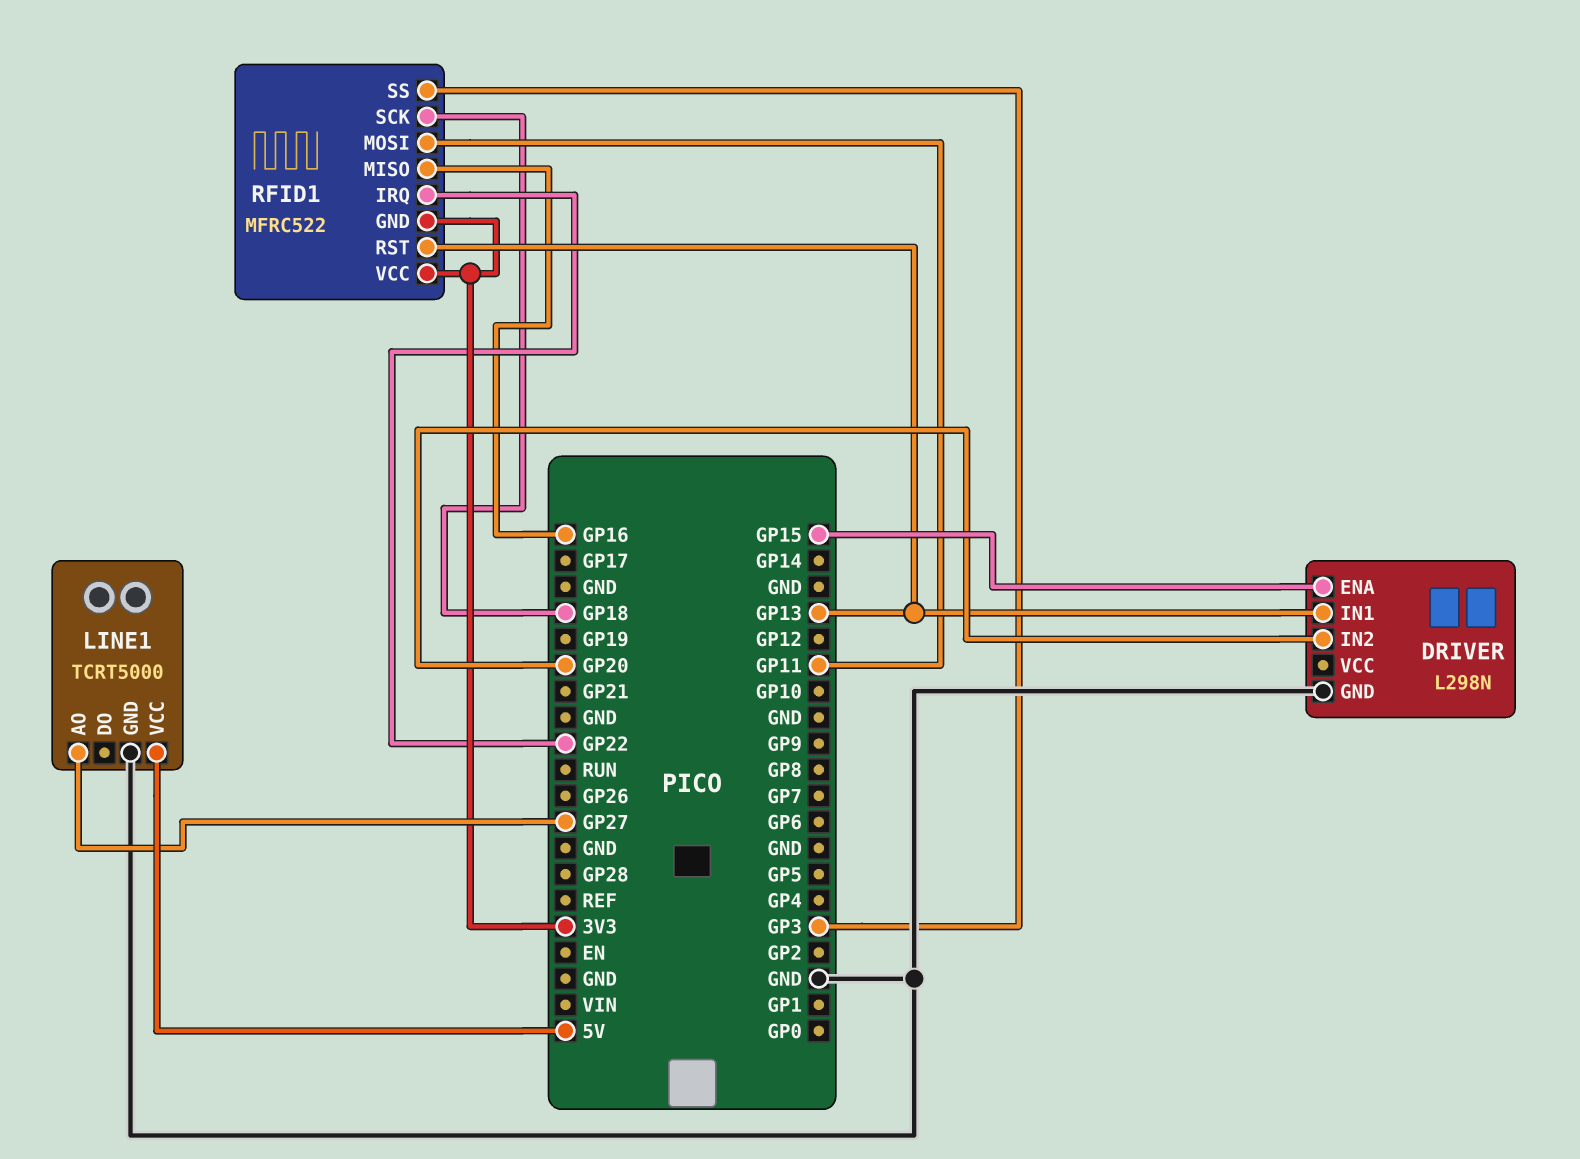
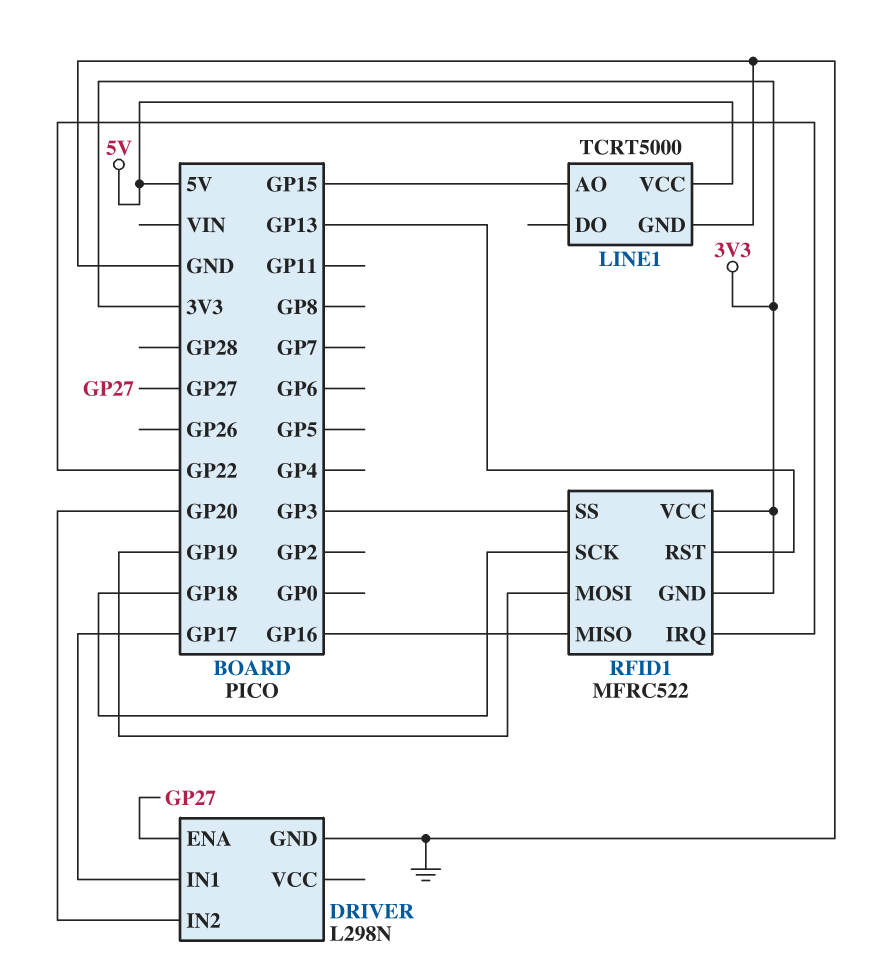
DRIVER pin ENA: GP15 -> GP27
DRIVER pin IN1: GP13 -> GP17
LINE1 pin AO: GP27 -> GP15
RFID1 pin MOSI: GP11 -> GP19

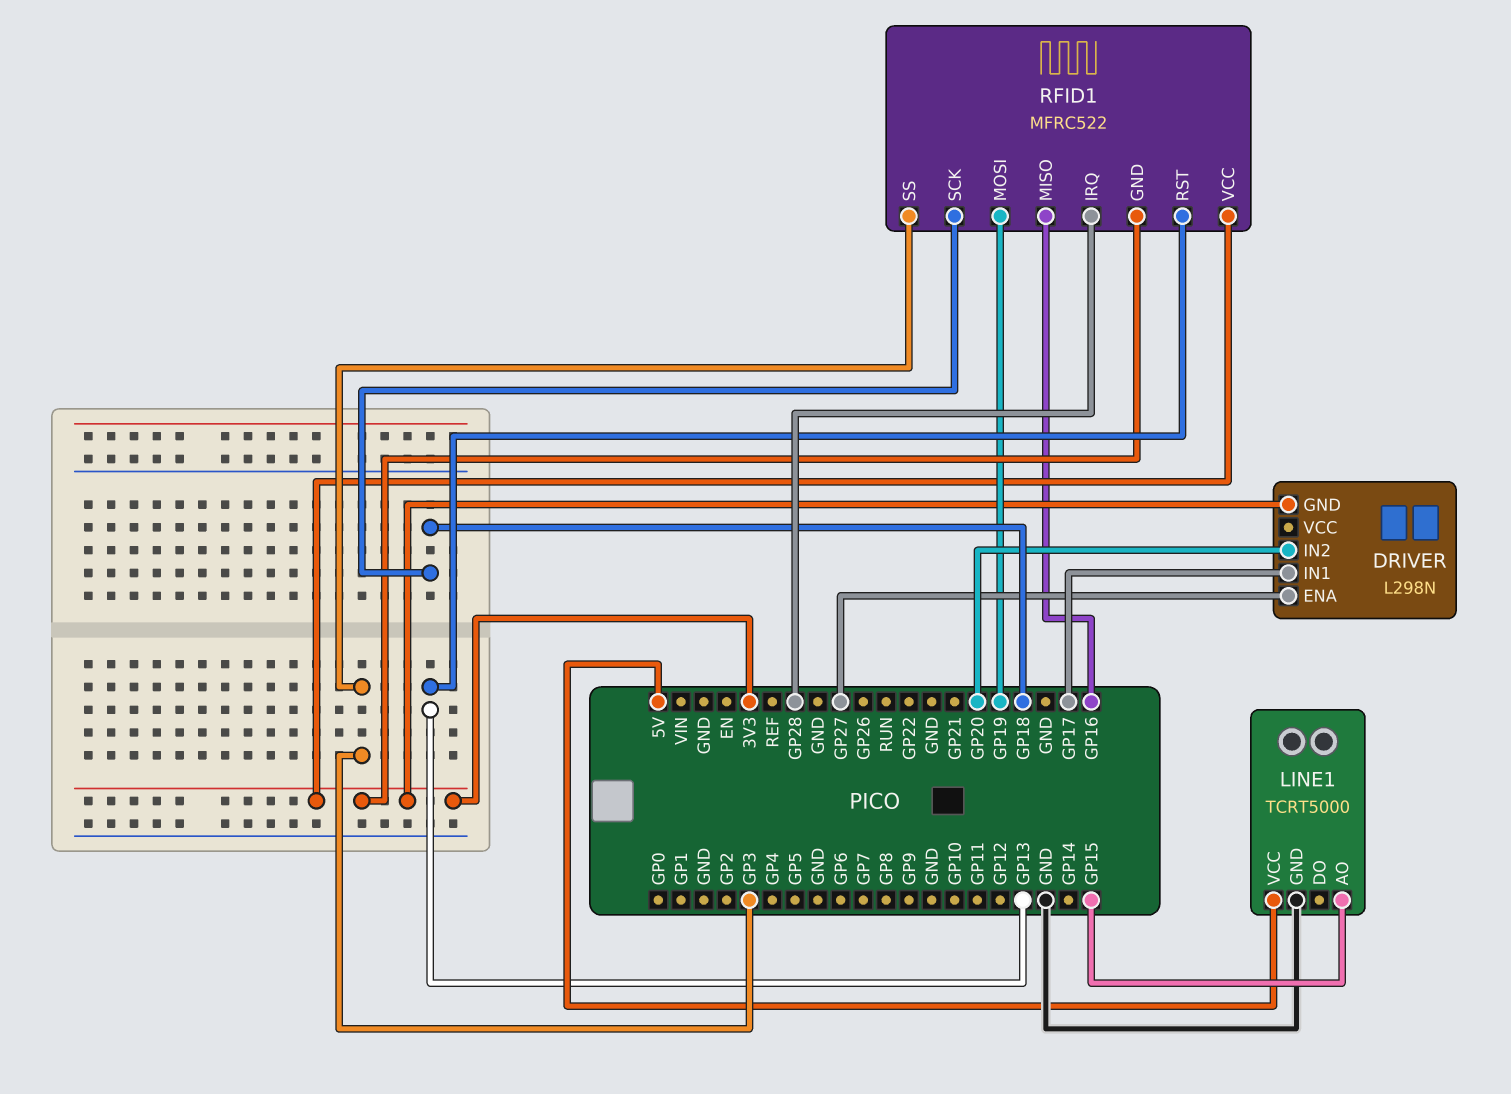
DRIVER pin GND: GND -> 3V3
RFID1 pin IRQ: GP22 -> GP28

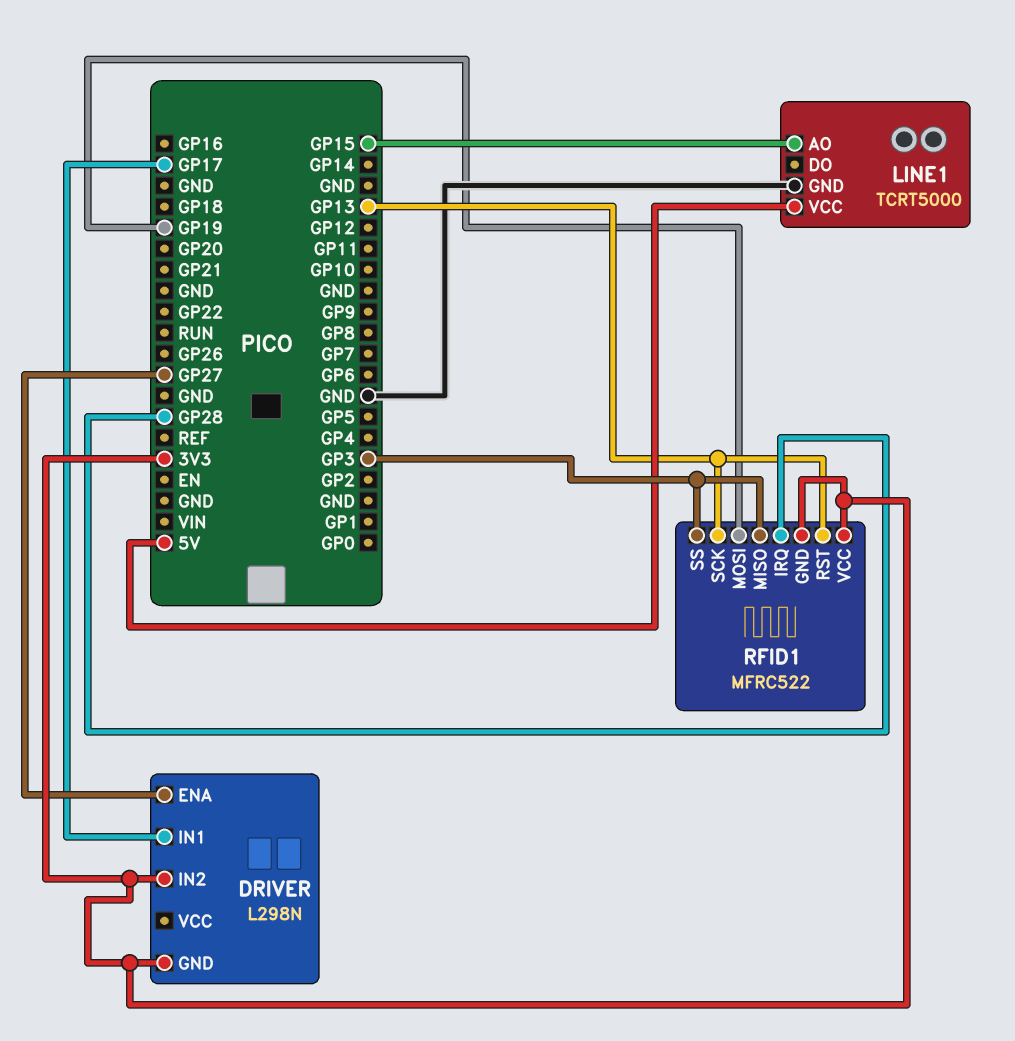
DRIVER pin IN2: GP20 -> 3V3
RFID1 pin MISO: GP16 -> GP3
RFID1 pin SCK: GP18 -> GP13

